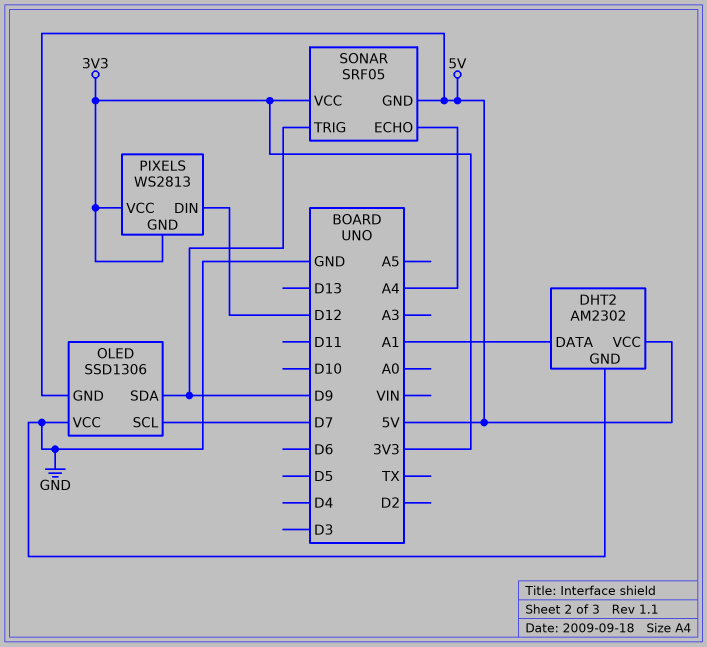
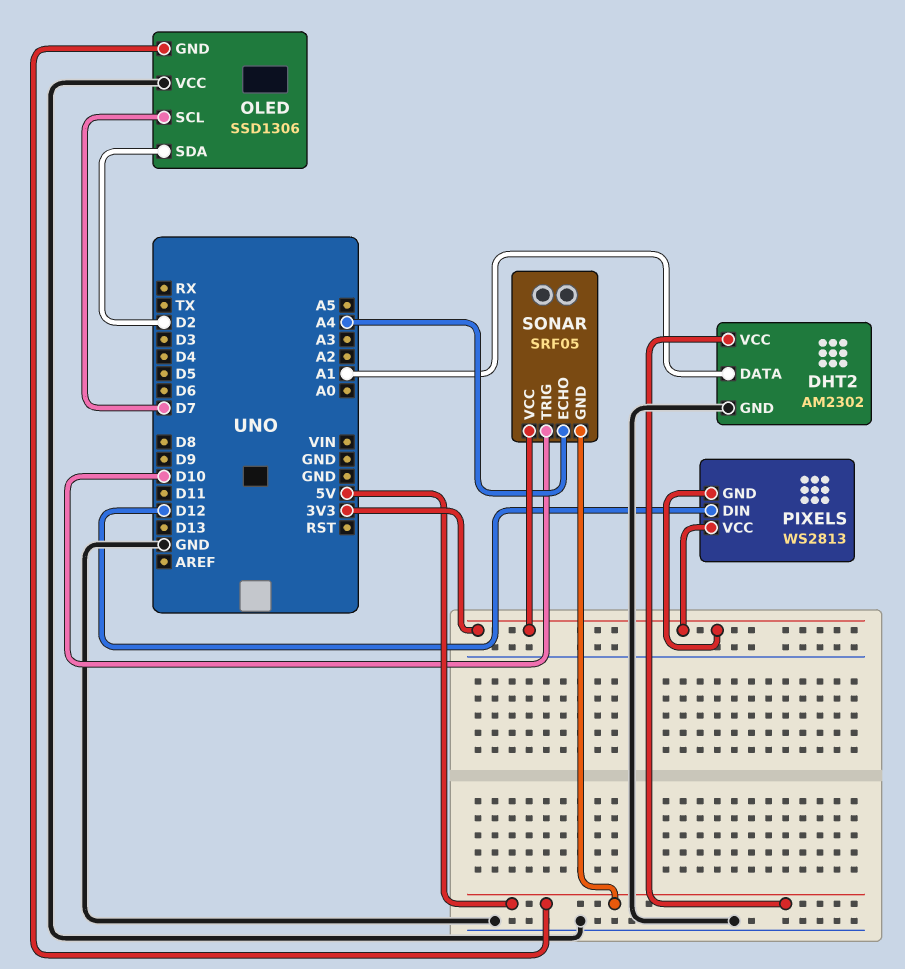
OLED pin SDA: D9 -> D2
SONAR pin TRIG: D9 -> D10

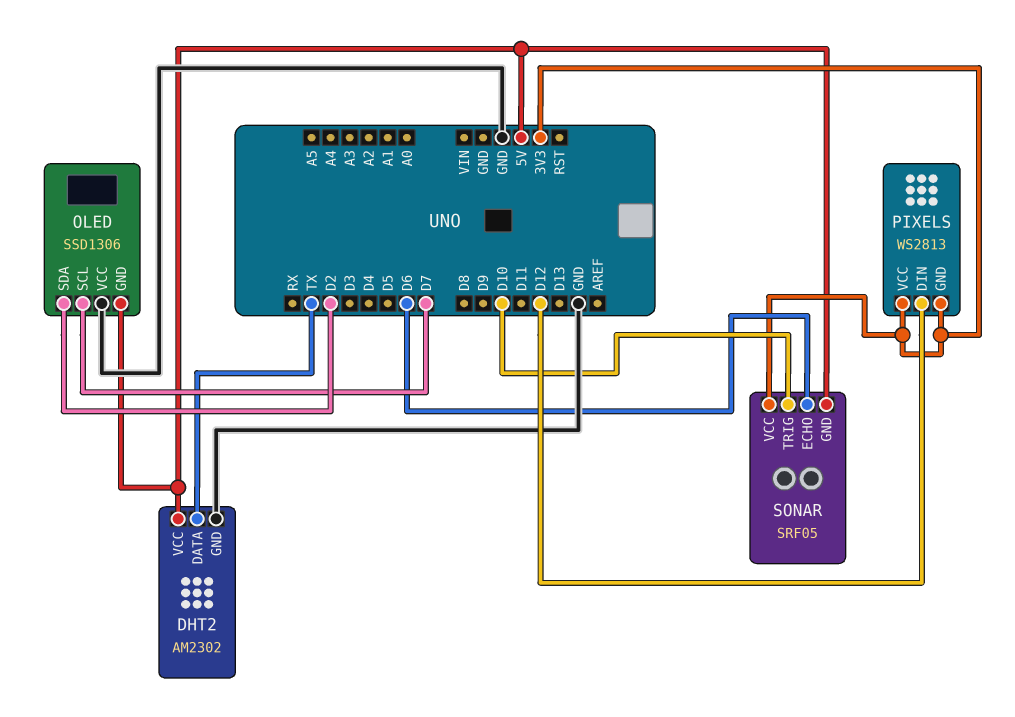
DHT2 pin DATA: A1 -> TX
SONAR pin ECHO: A4 -> D6

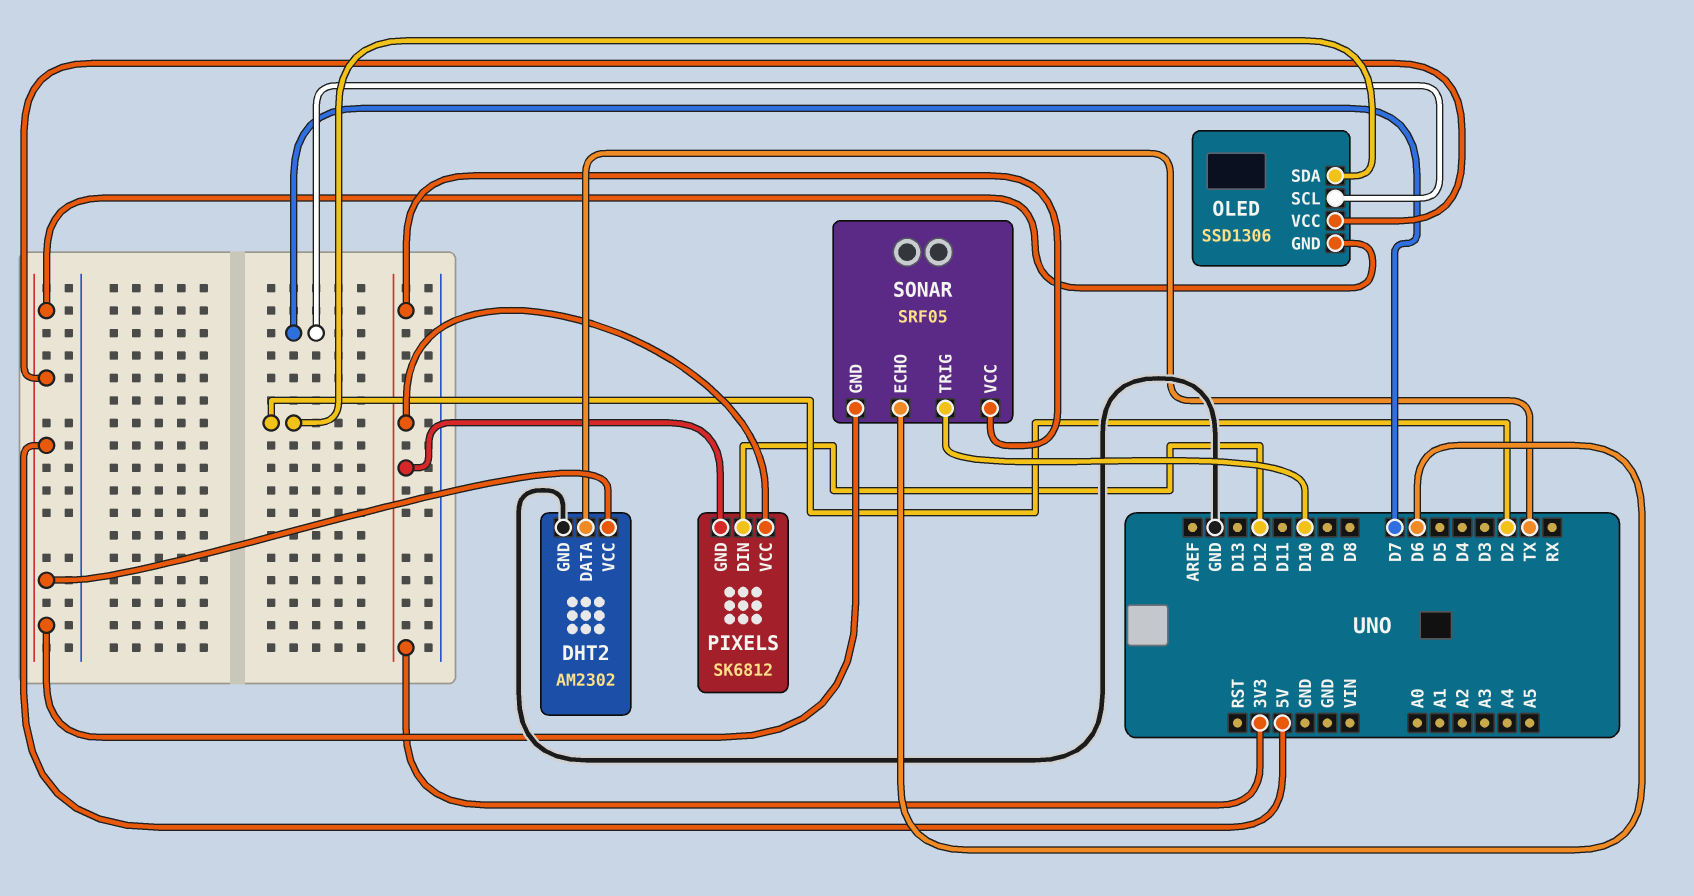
OLED pin VCC: GND -> 5V
PIXELS: WS2813 -> SK6812

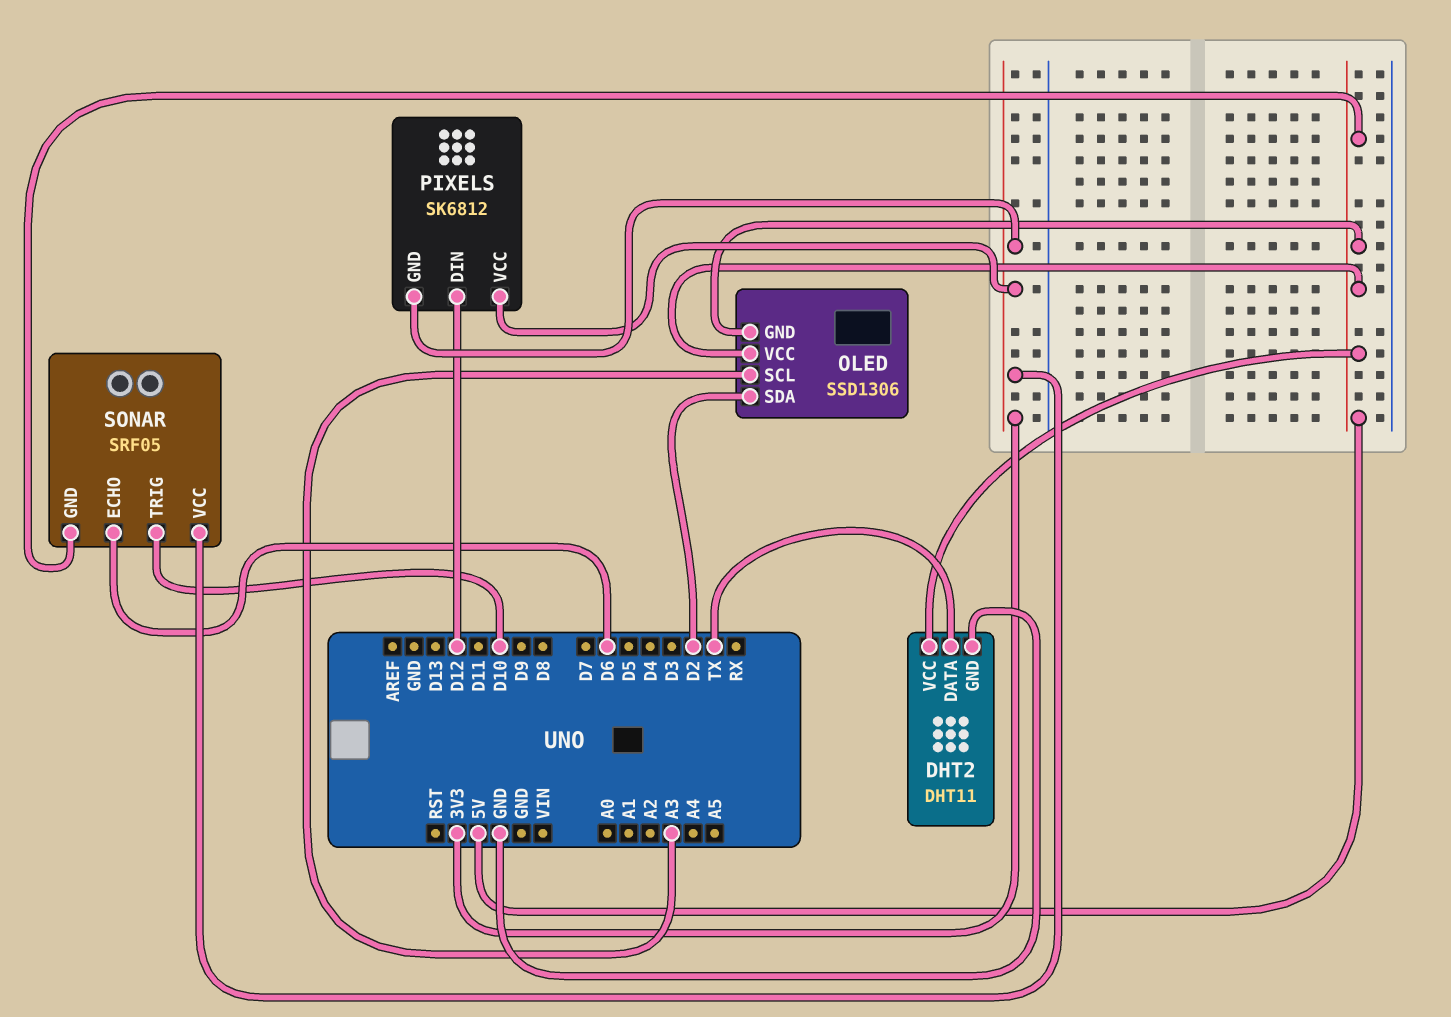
DHT2: AM2302 -> DHT11
OLED pin SCL: D7 -> A3

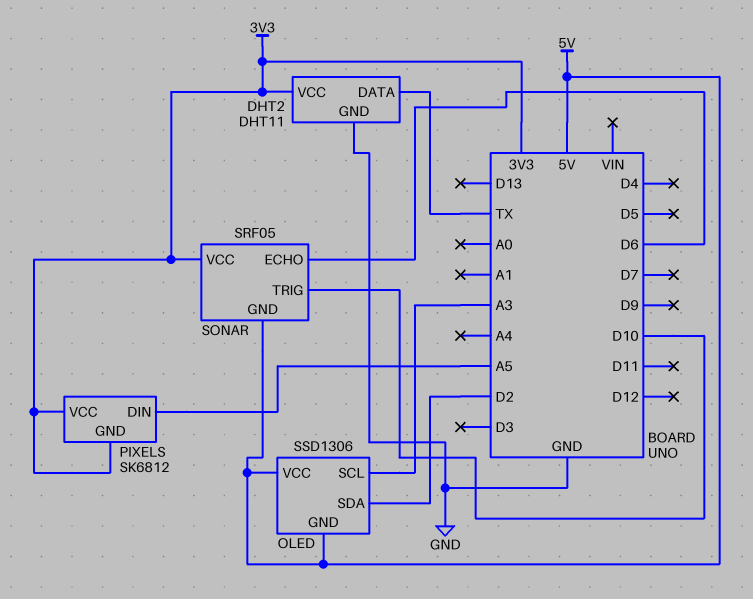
DHT2 pin VCC: 5V -> 3V3
PIXELS pin DIN: D12 -> A5

